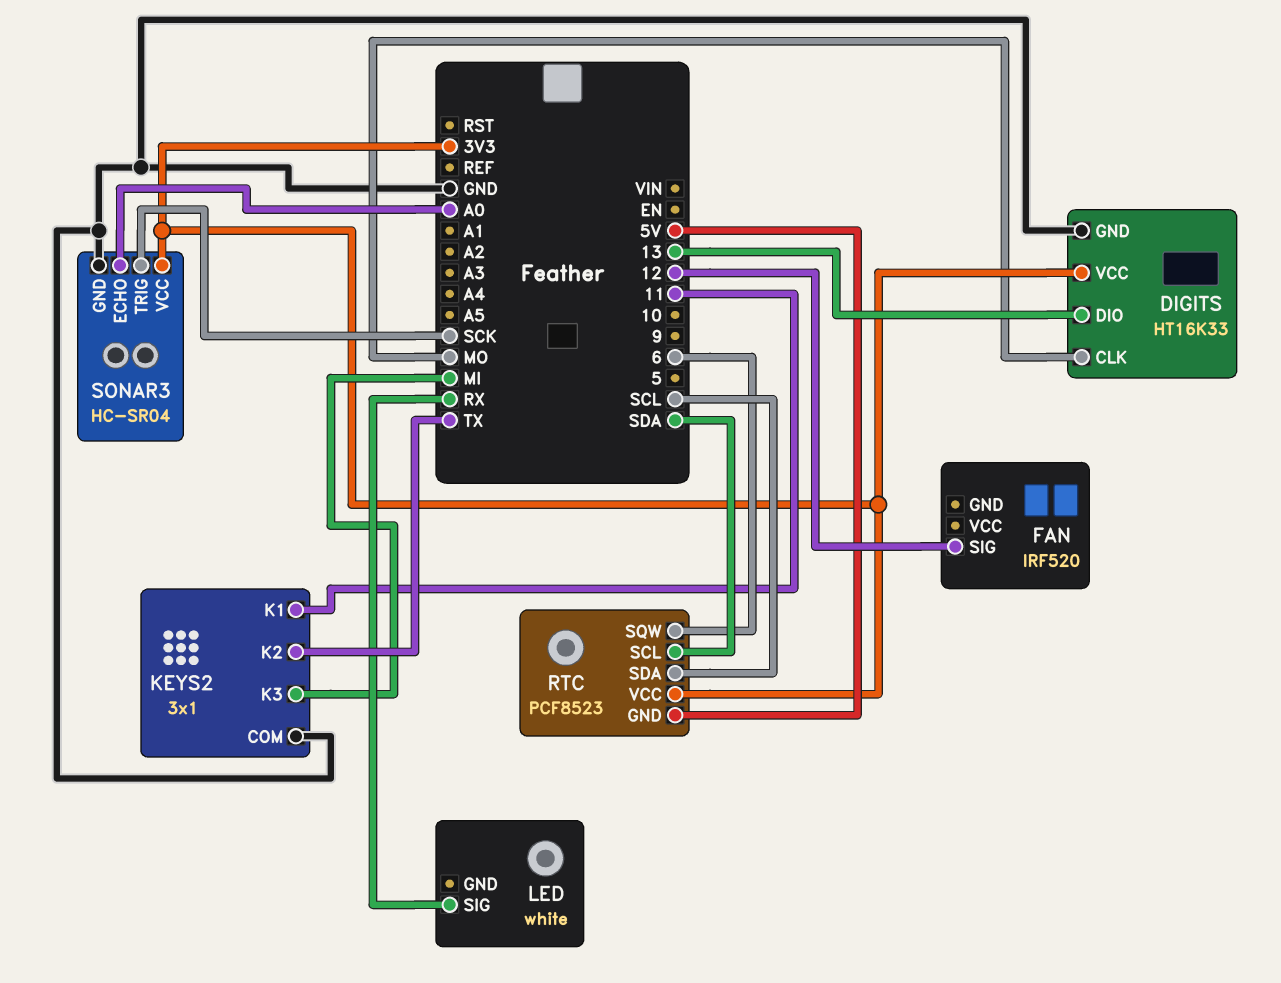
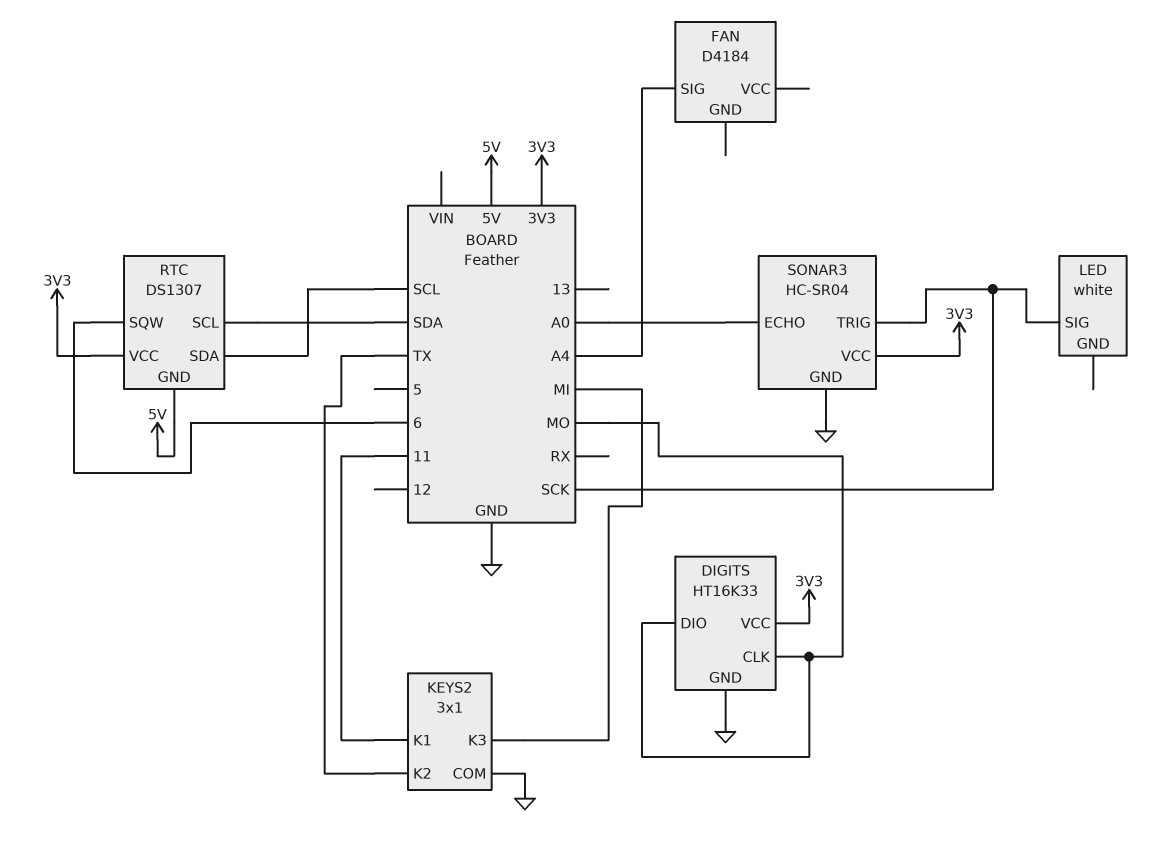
DIGITS pin DIO: 13 -> MO
FAN: IRF520 -> D4184
FAN pin SIG: 12 -> A4
LED pin SIG: RX -> SCK
RTC: PCF8523 -> DS1307

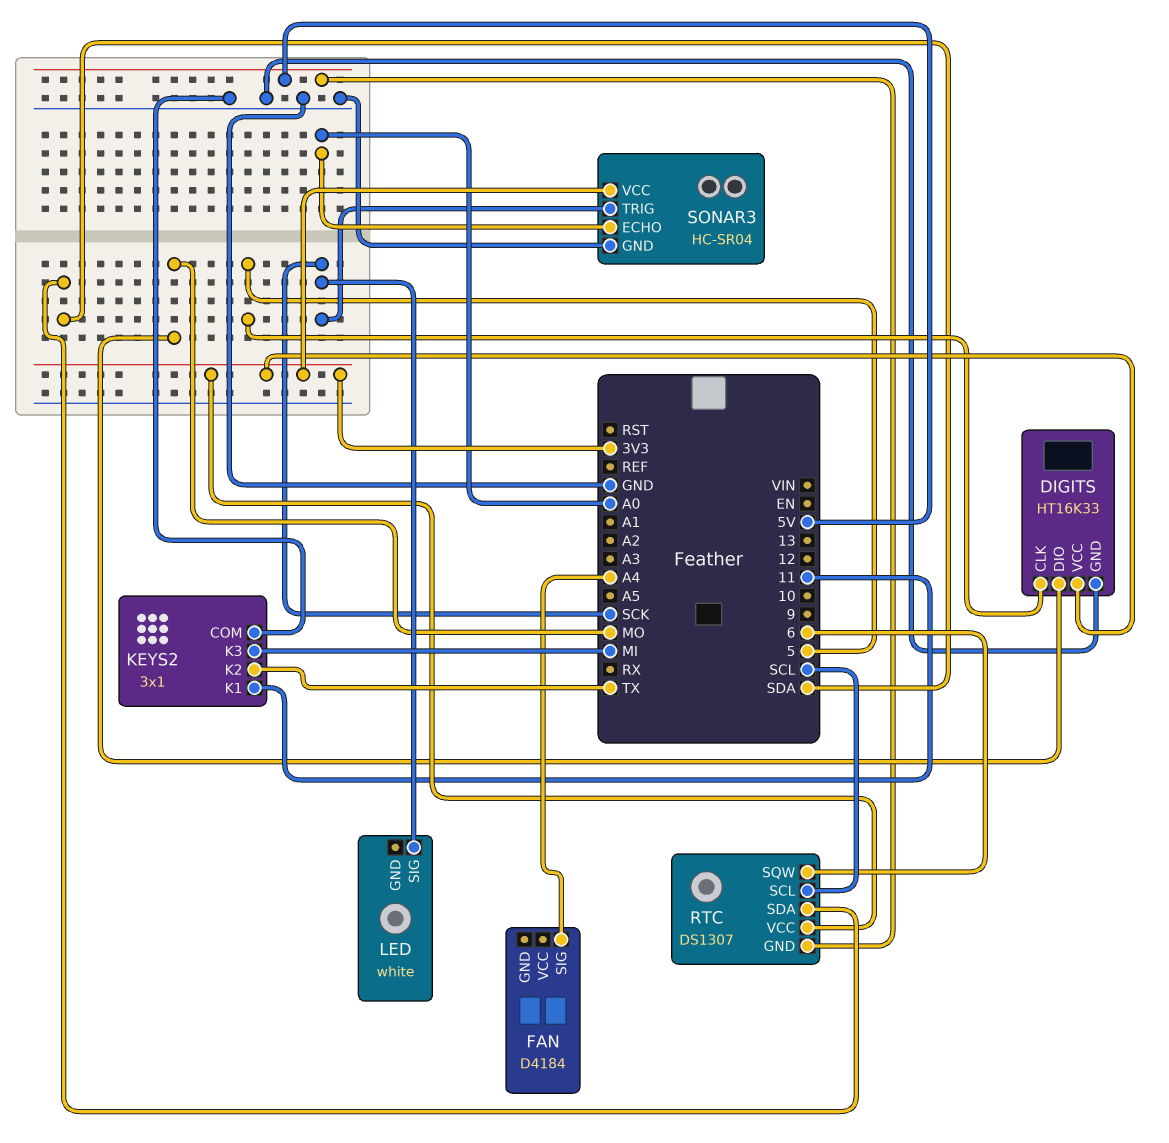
DIGITS pin CLK: MO -> 5
RTC pin SCL: SDA -> SCL
RTC pin SDA: SCL -> SDA

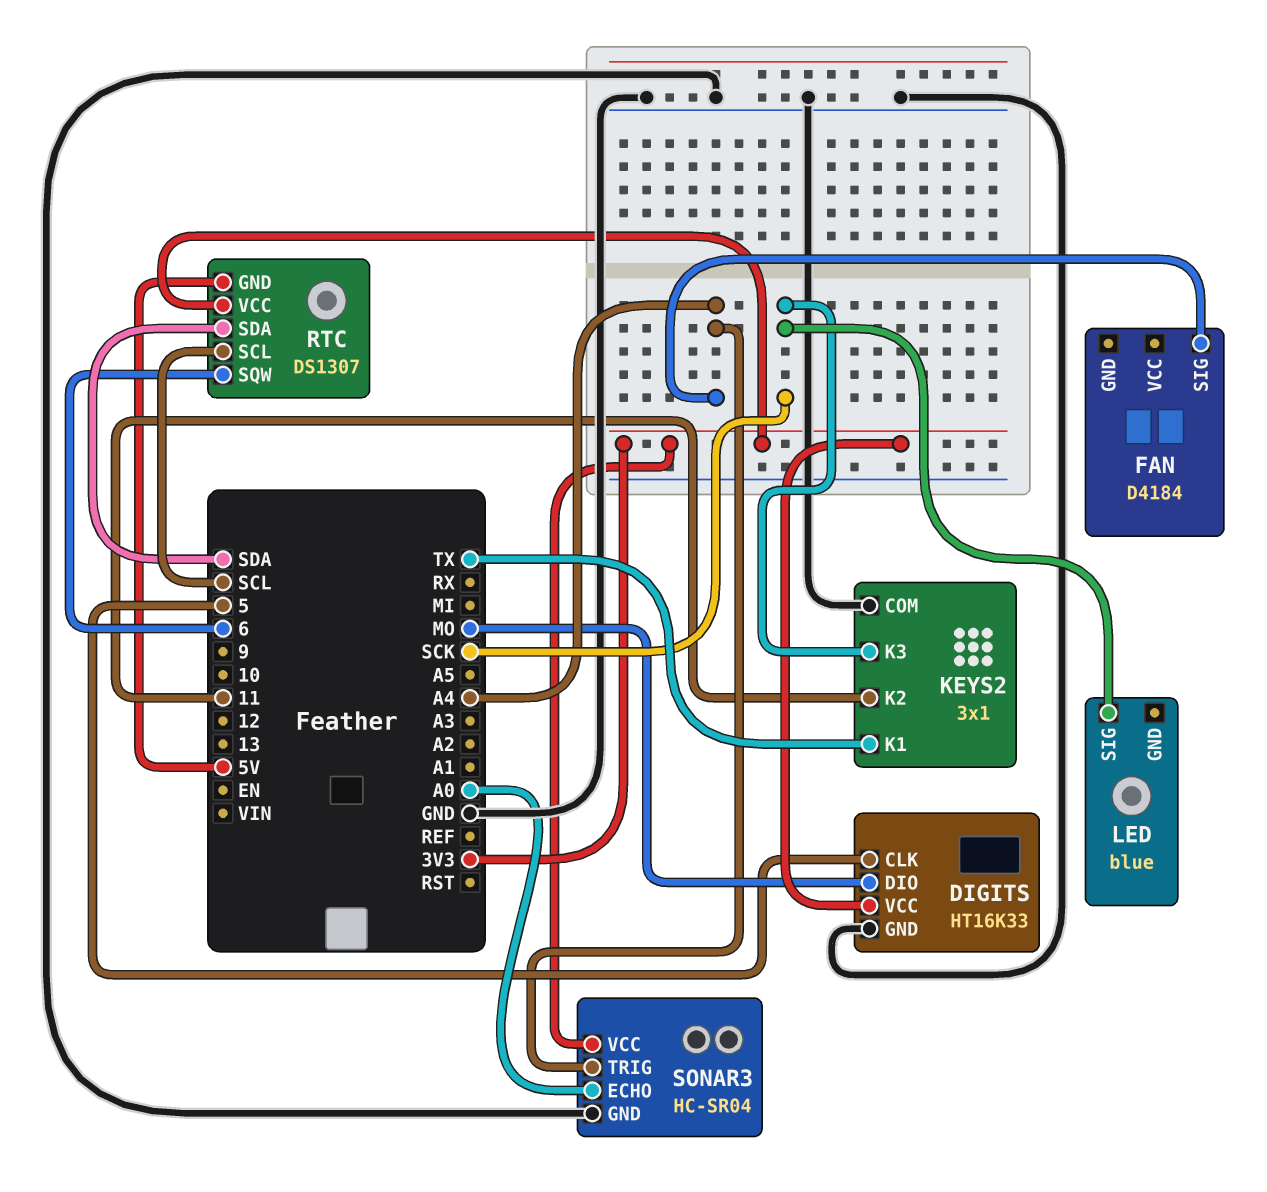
KEYS2 pin K1: 11 -> TX
KEYS2 pin K2: TX -> 11
KEYS2 pin K3: MI -> SCK
LED: white -> blue
SONAR3 pin TRIG: SCK -> A4

